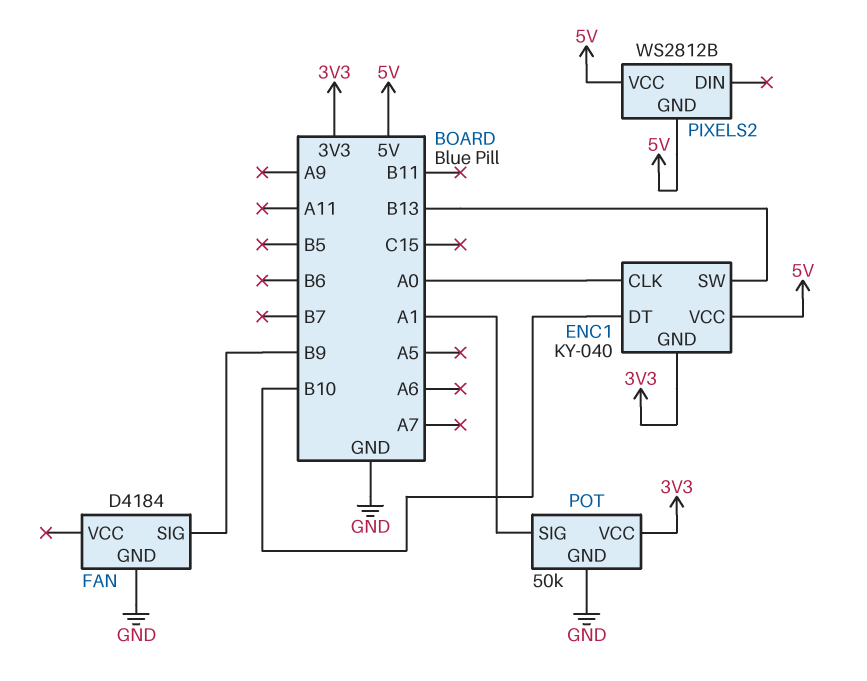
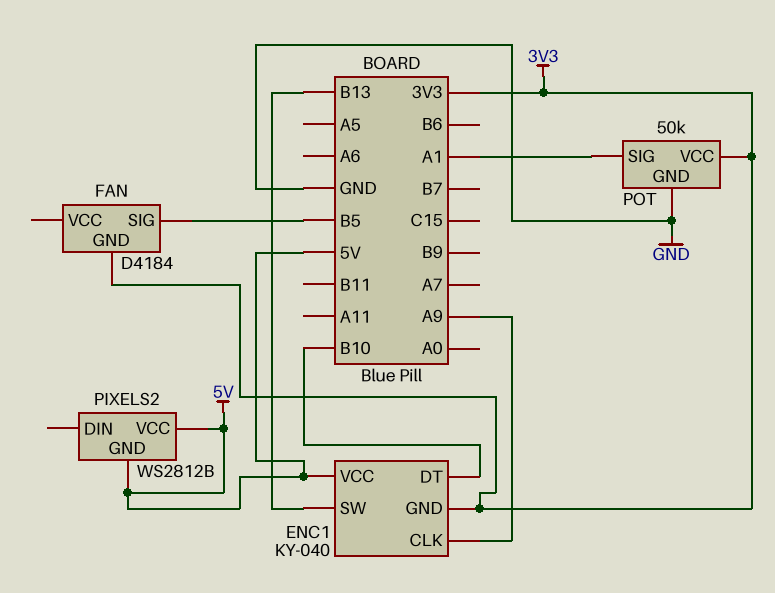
ENC1 pin CLK: A0 -> A9
FAN pin GND: GND -> 3V3
FAN pin SIG: B9 -> B5

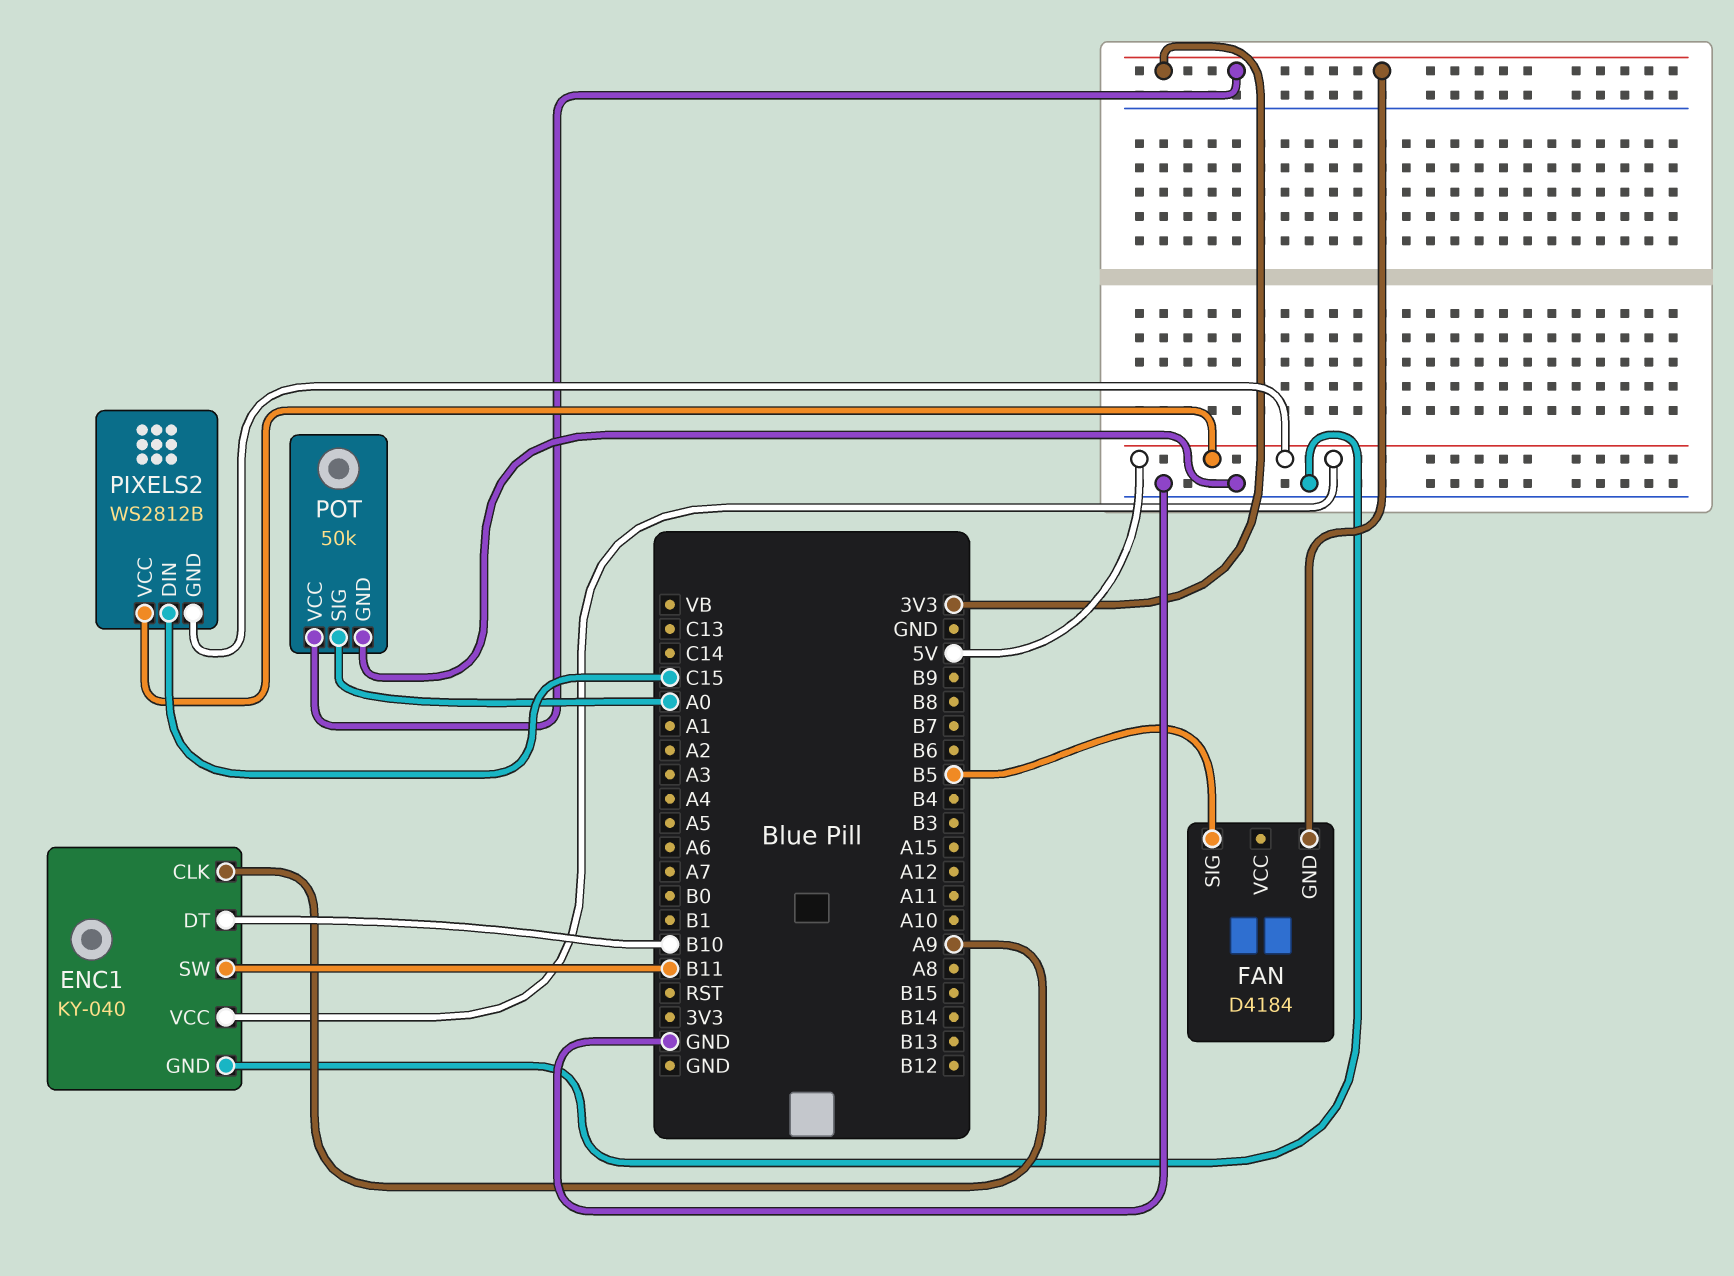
ENC1 pin GND: 3V3 -> GND
ENC1 pin SW: B13 -> B11
PIXELS2 pin DIN: none -> C15
POT pin SIG: A1 -> A0

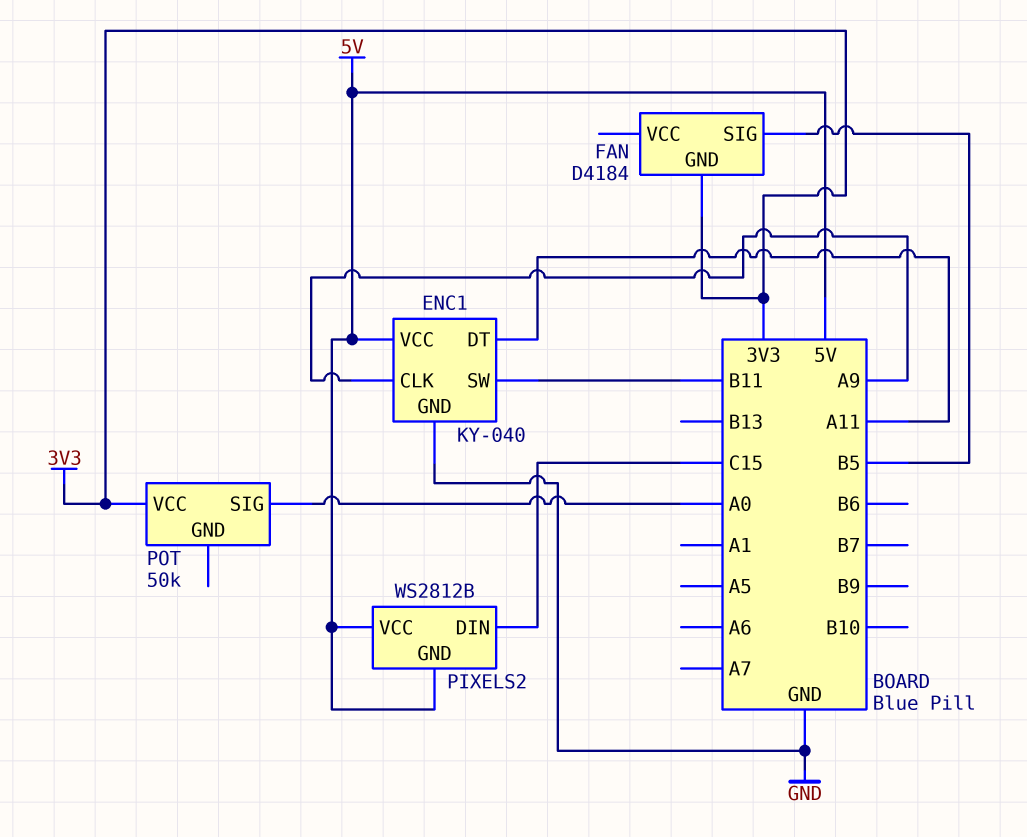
ENC1 pin DT: B10 -> A11
POT pin GND: GND -> none

